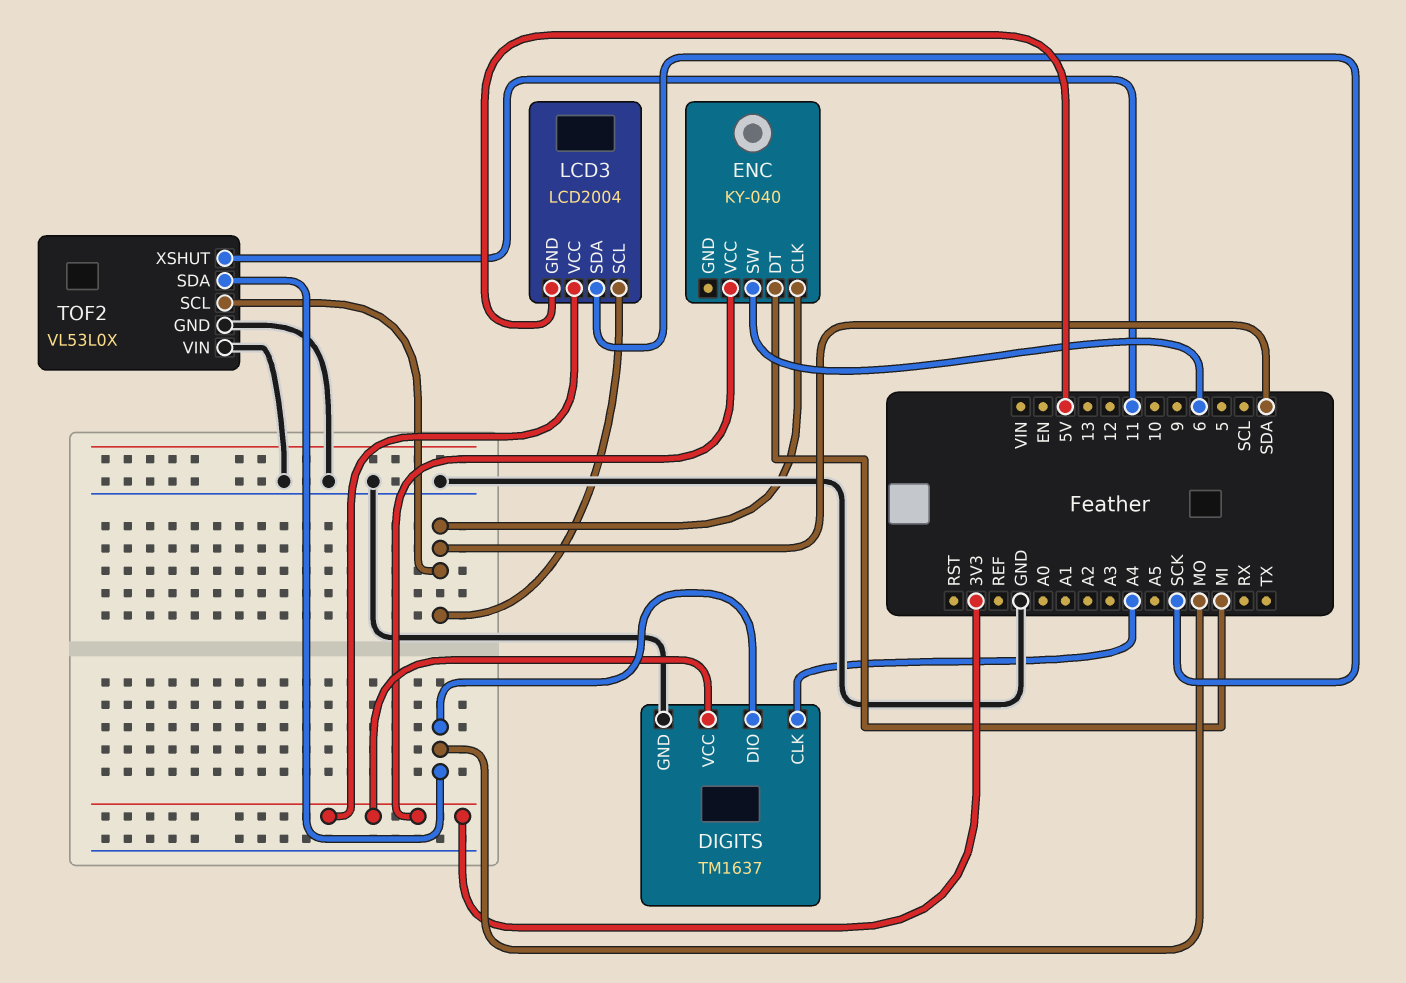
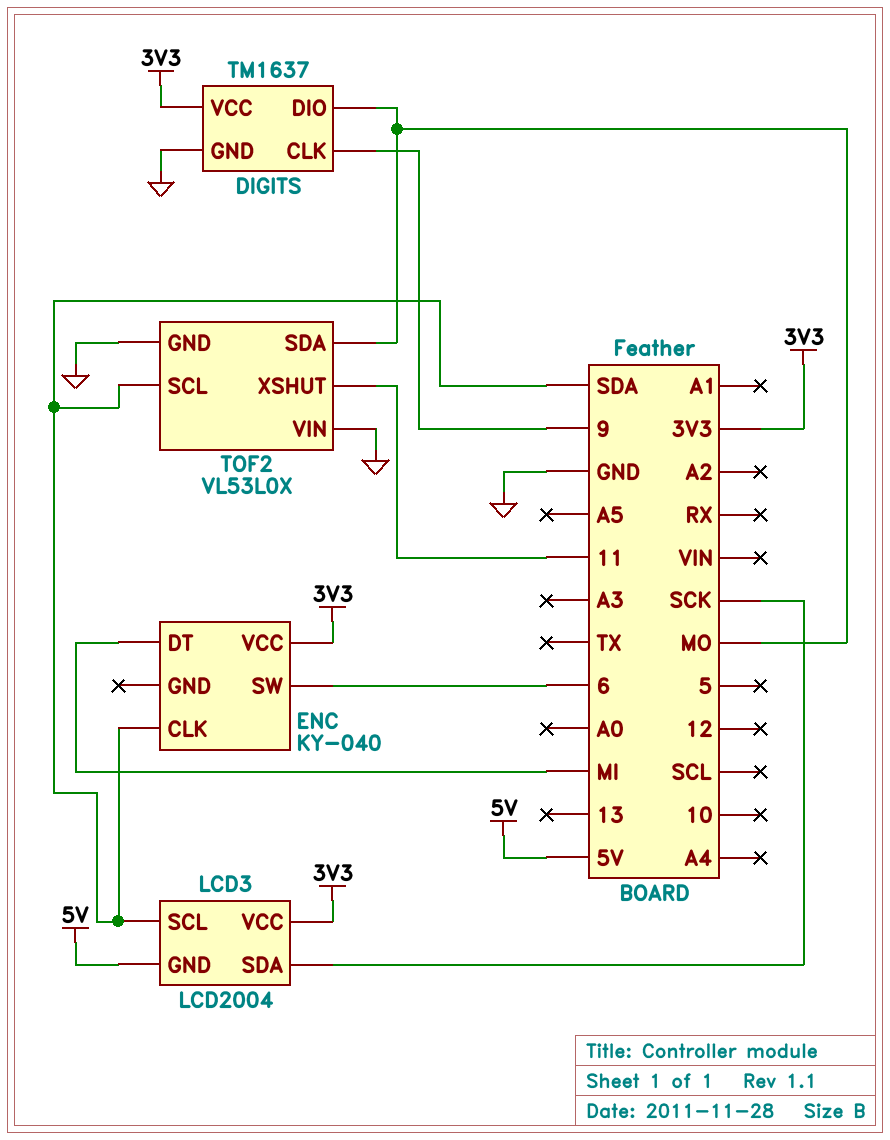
DIGITS pin CLK: A4 -> 9

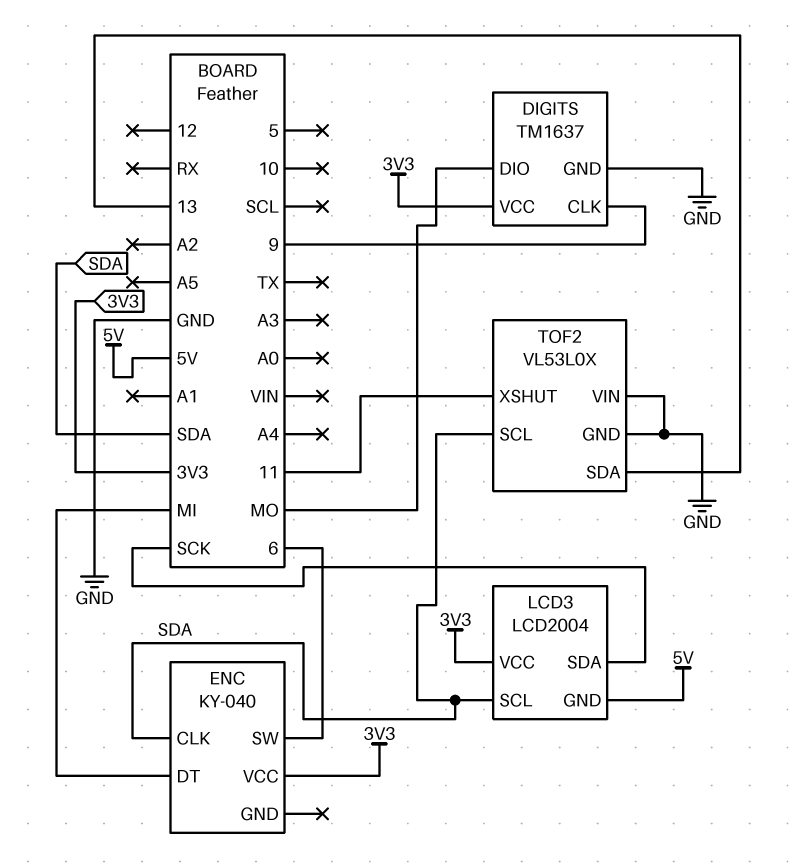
TOF2 pin SDA: MO -> 13

